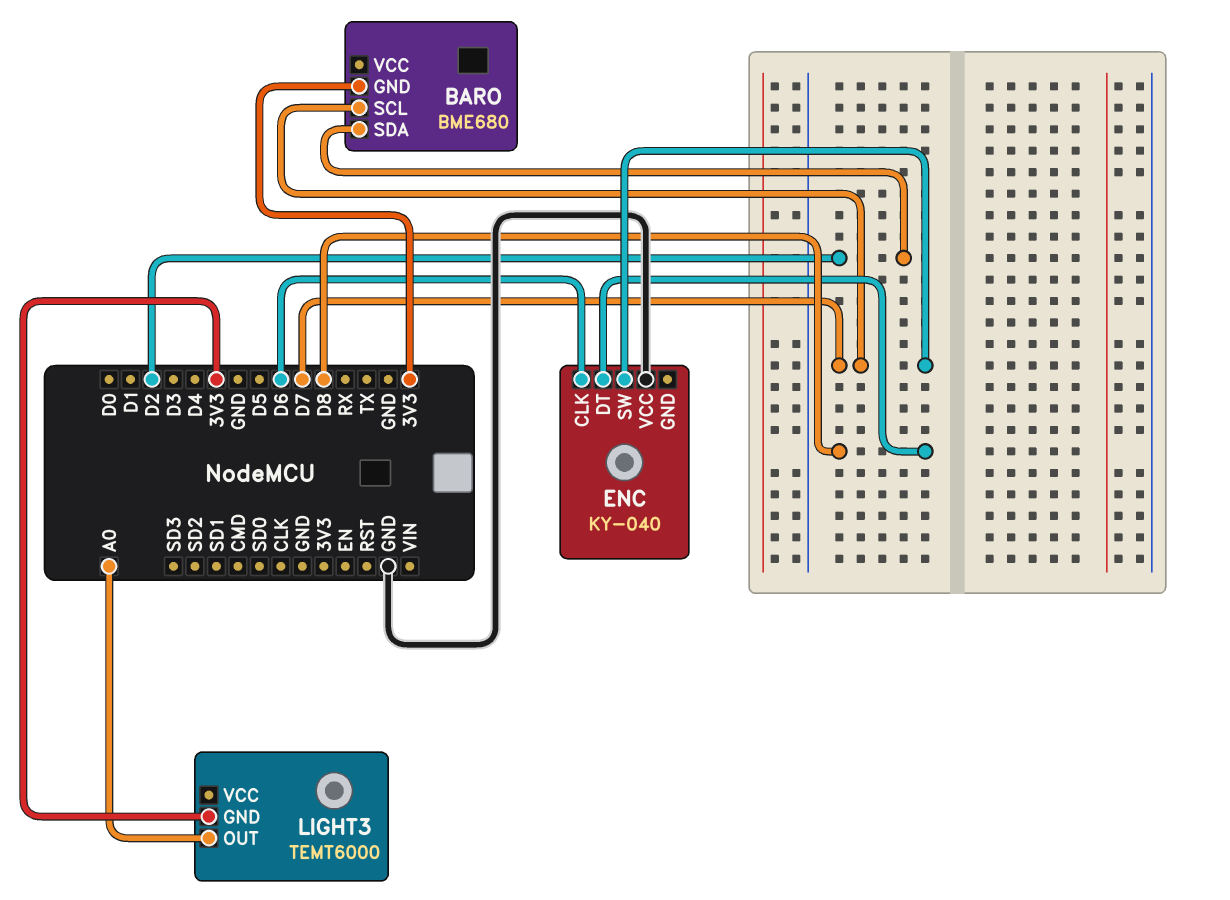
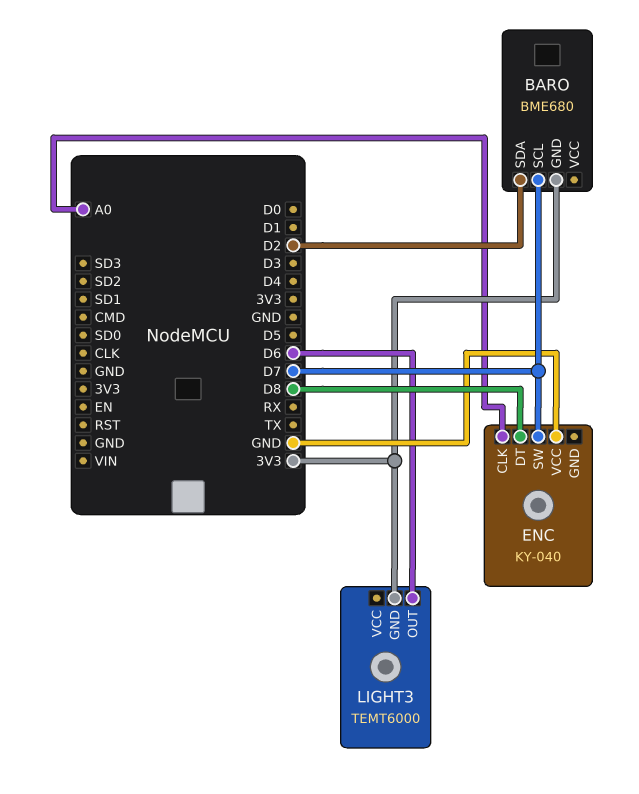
ENC pin CLK: D6 -> A0
LIGHT3 pin OUT: A0 -> D6

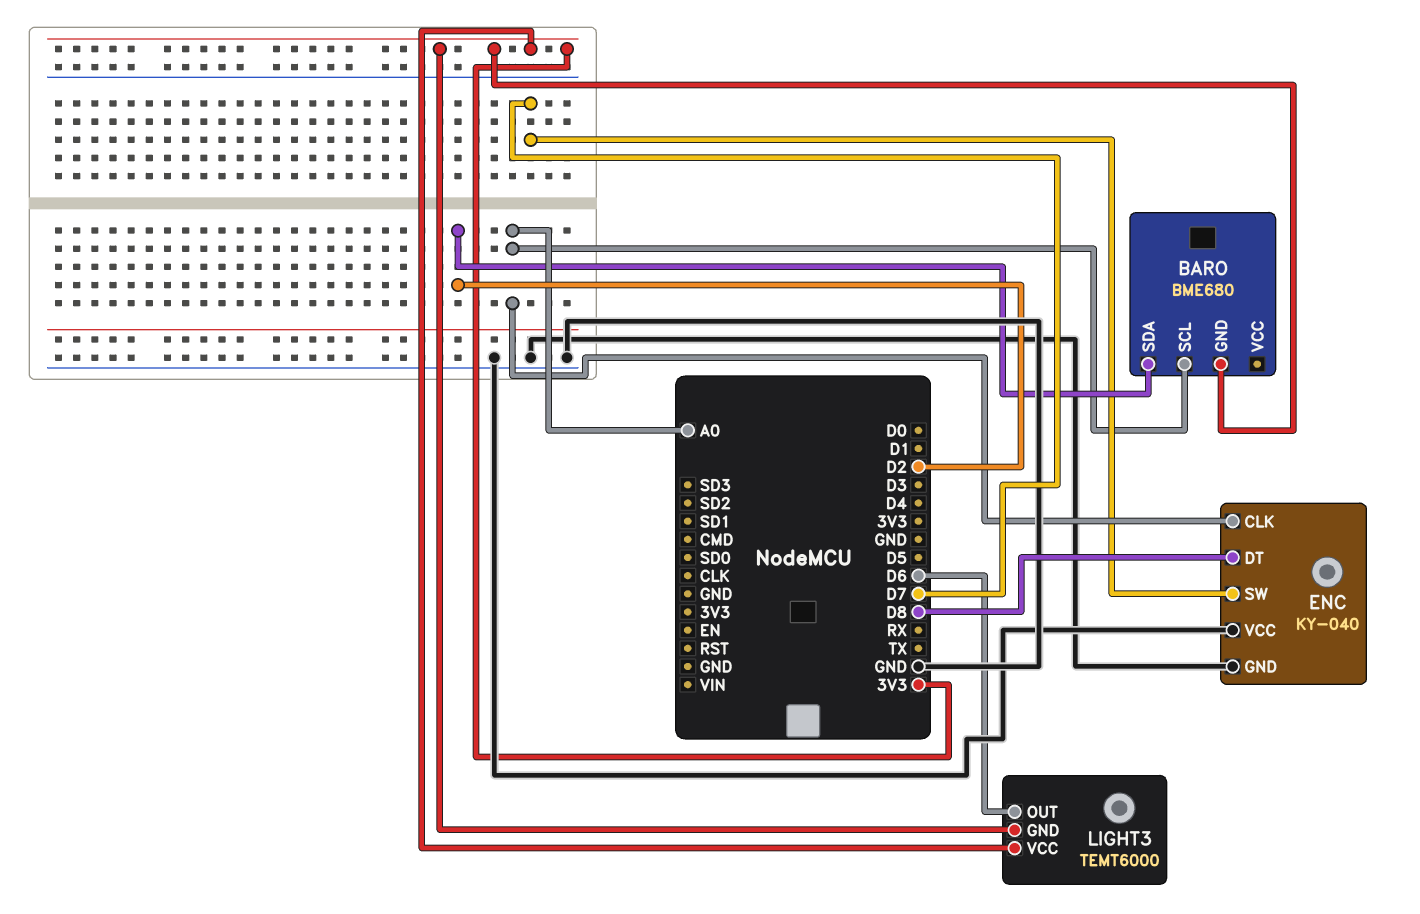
BARO pin SCL: D7 -> A0
ENC pin GND: none -> GND
LIGHT3 pin VCC: none -> 3V3

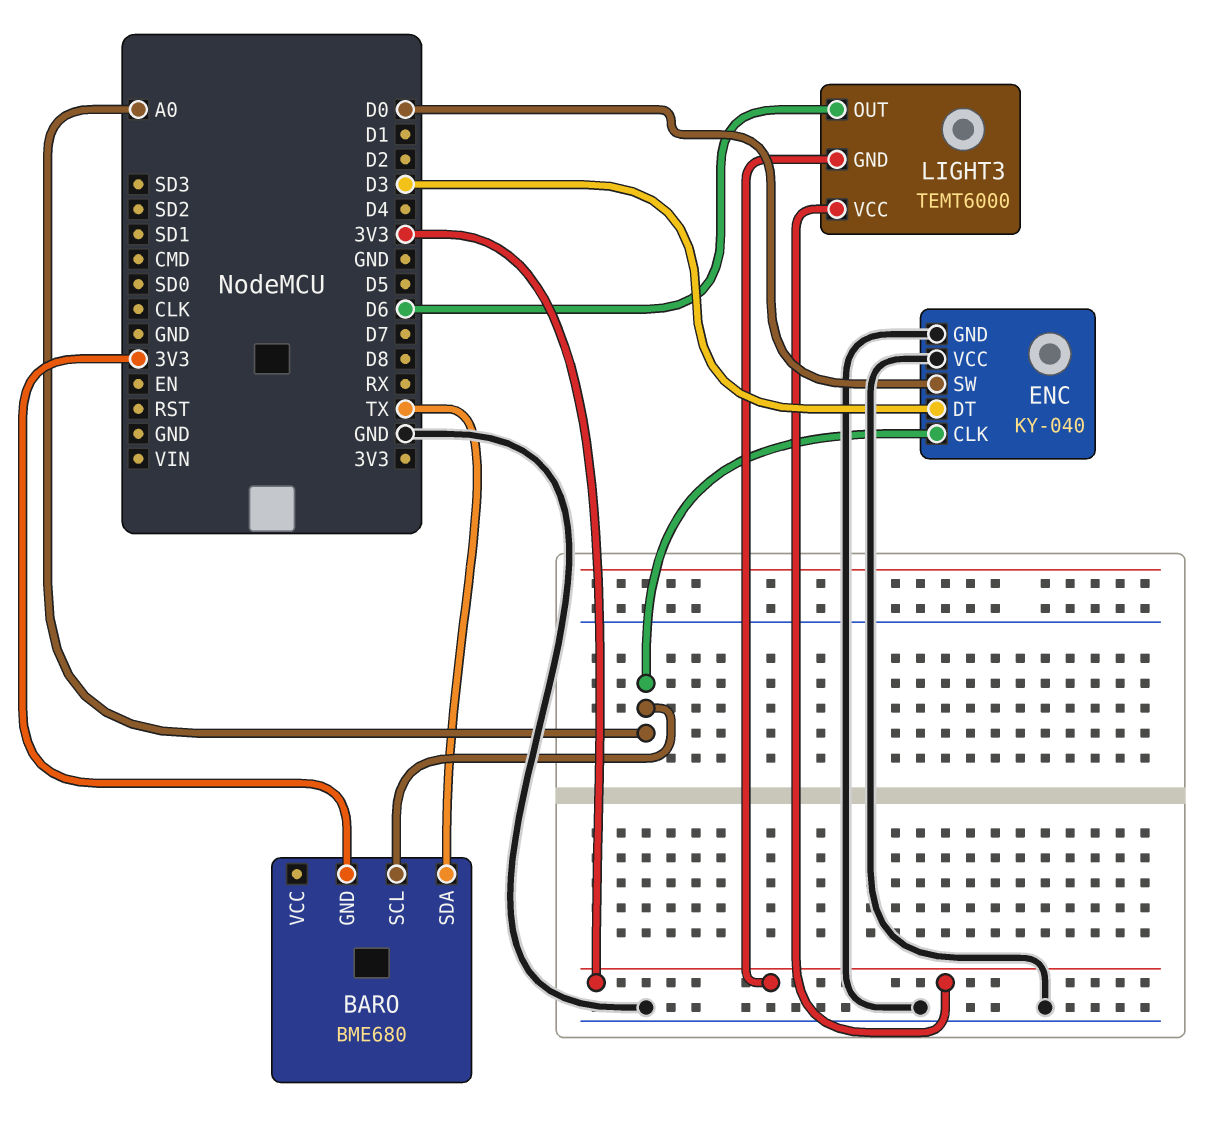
BARO pin SDA: D2 -> TX
ENC pin DT: D8 -> D3
ENC pin SW: D7 -> D0

